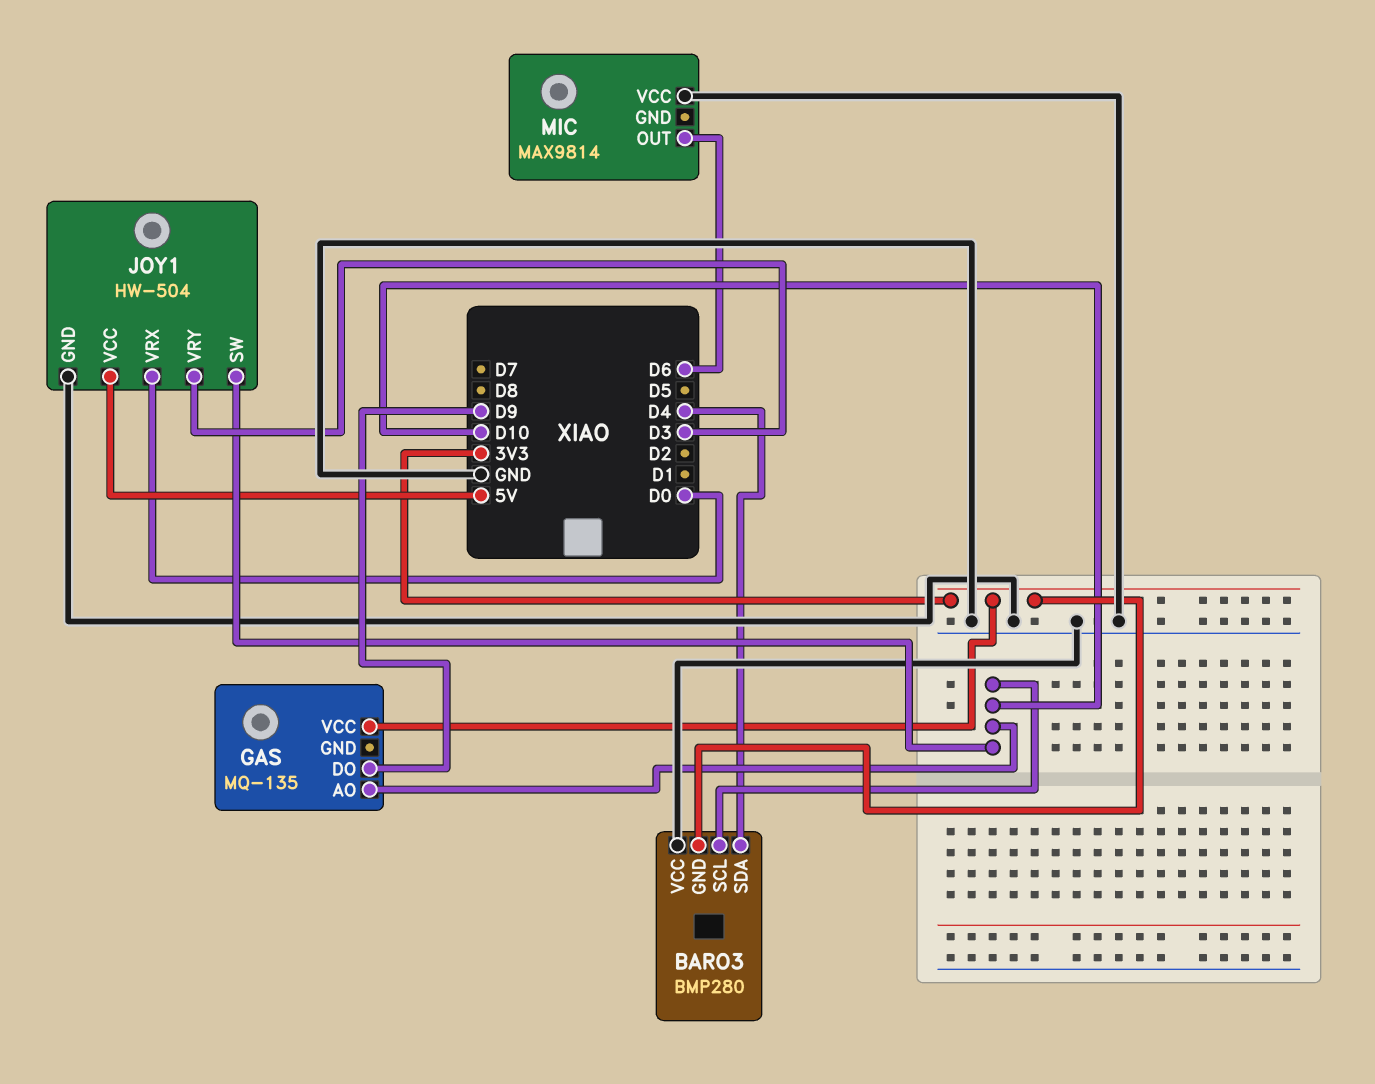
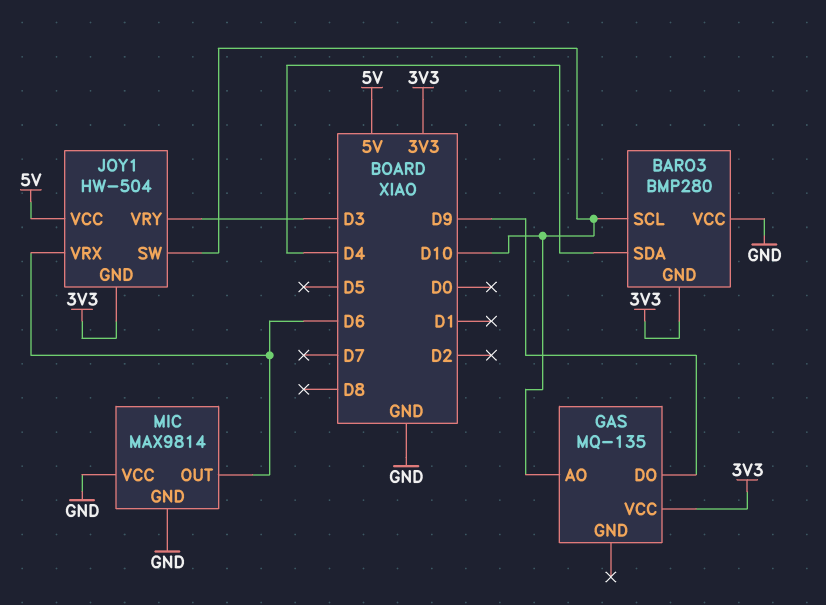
JOY1 pin GND: GND -> 3V3
JOY1 pin VRX: D0 -> D6
MIC pin GND: none -> GND

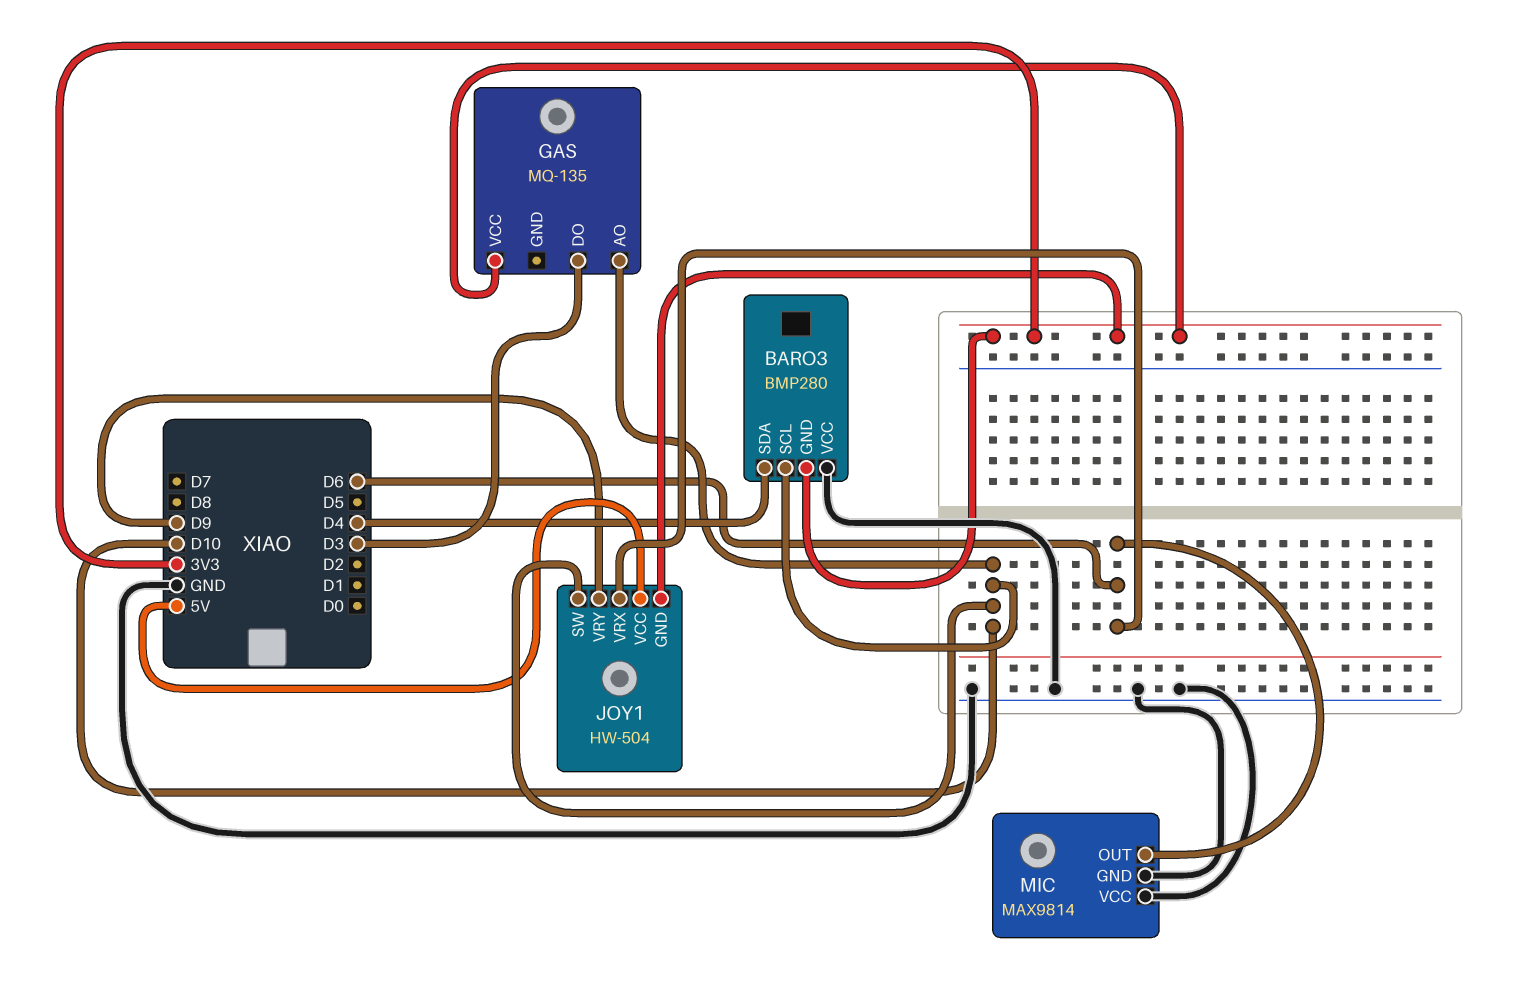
GAS pin DO: D9 -> D3
JOY1 pin VRY: D3 -> D9

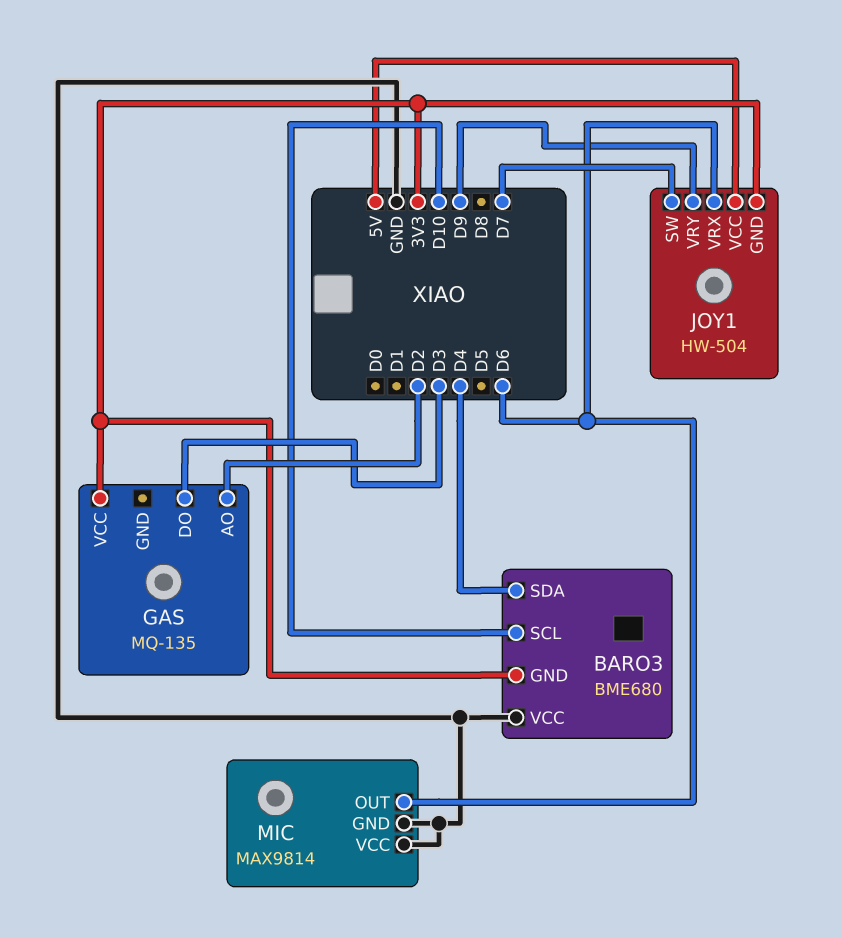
BARO3: BMP280 -> BME680
GAS pin AO: D10 -> D2
JOY1 pin SW: D10 -> D7

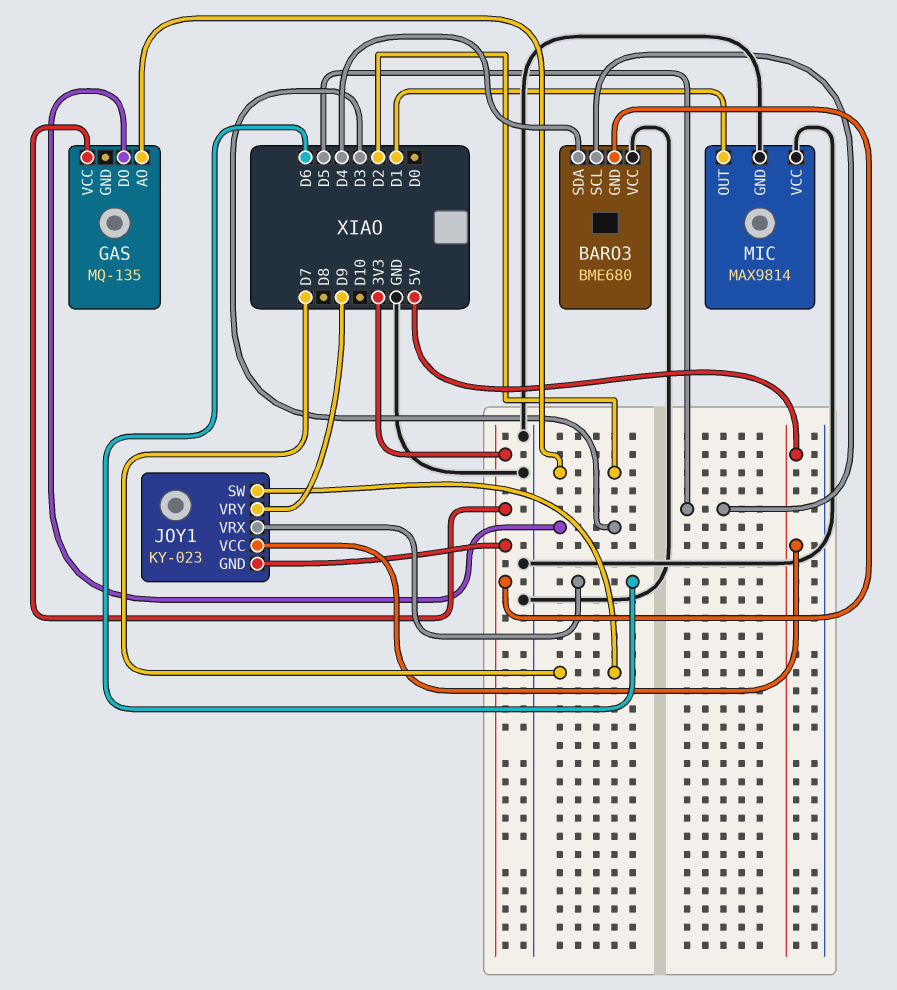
BARO3 pin SCL: D10 -> D5
JOY1: HW-504 -> KY-023
MIC pin OUT: D6 -> D1

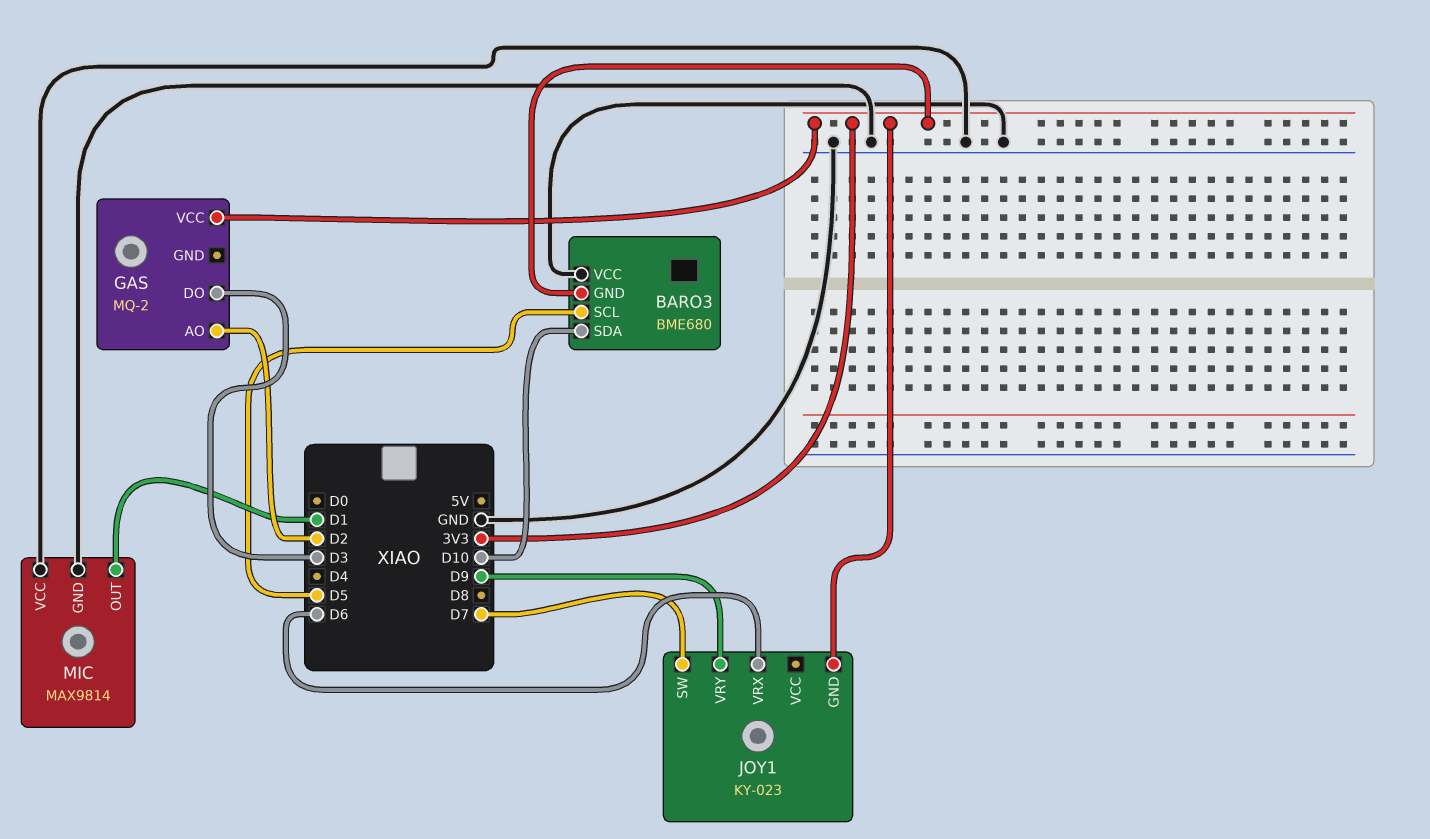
BARO3 pin SDA: D4 -> D10
GAS: MQ-135 -> MQ-2
JOY1 pin VCC: 5V -> none

